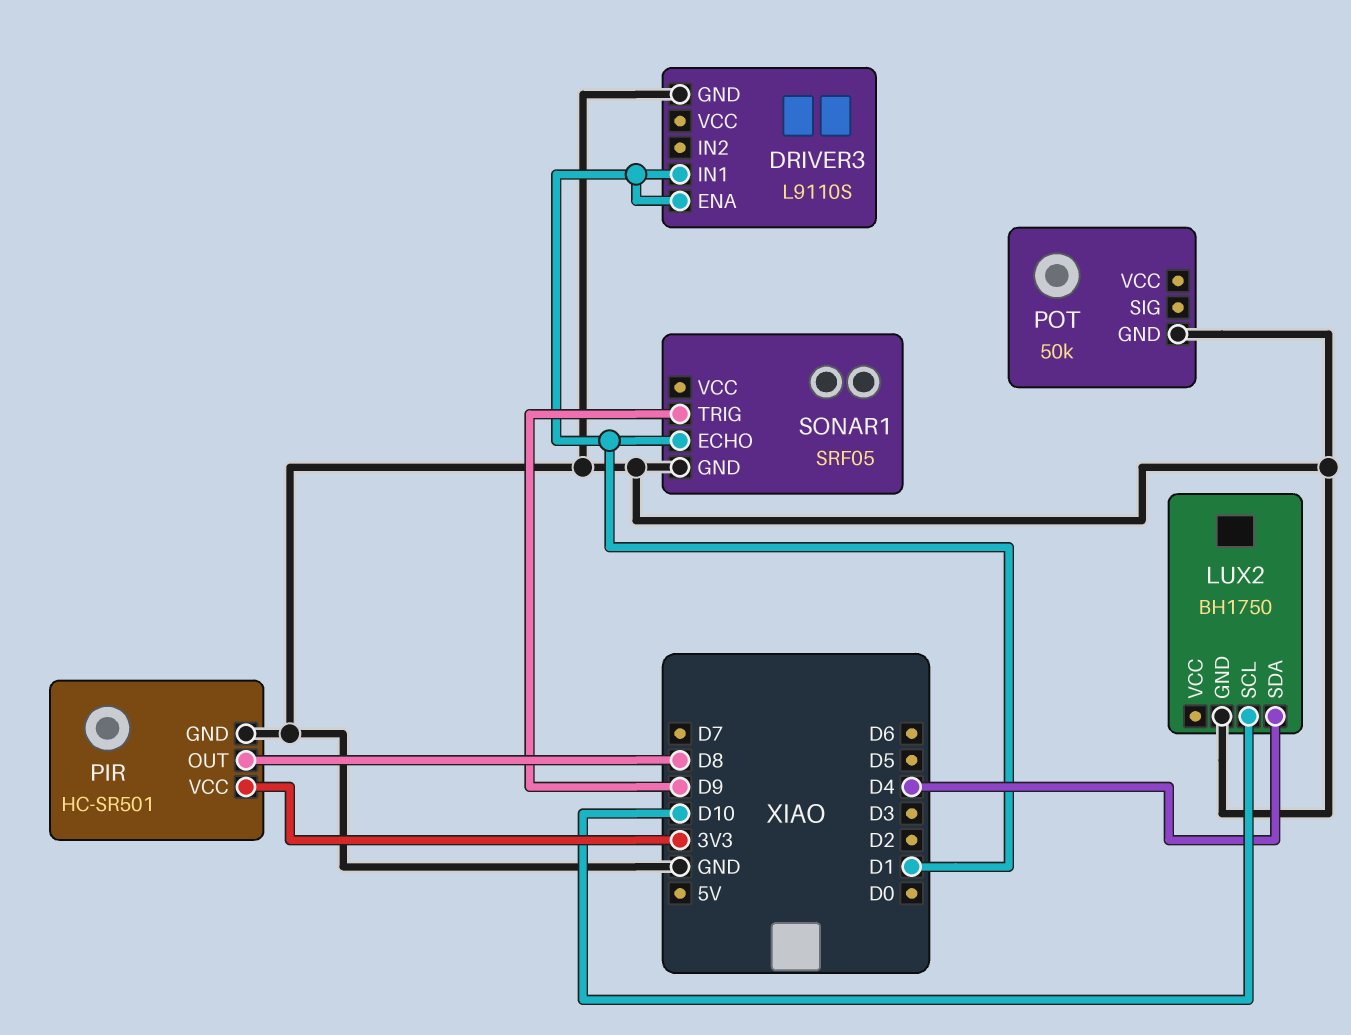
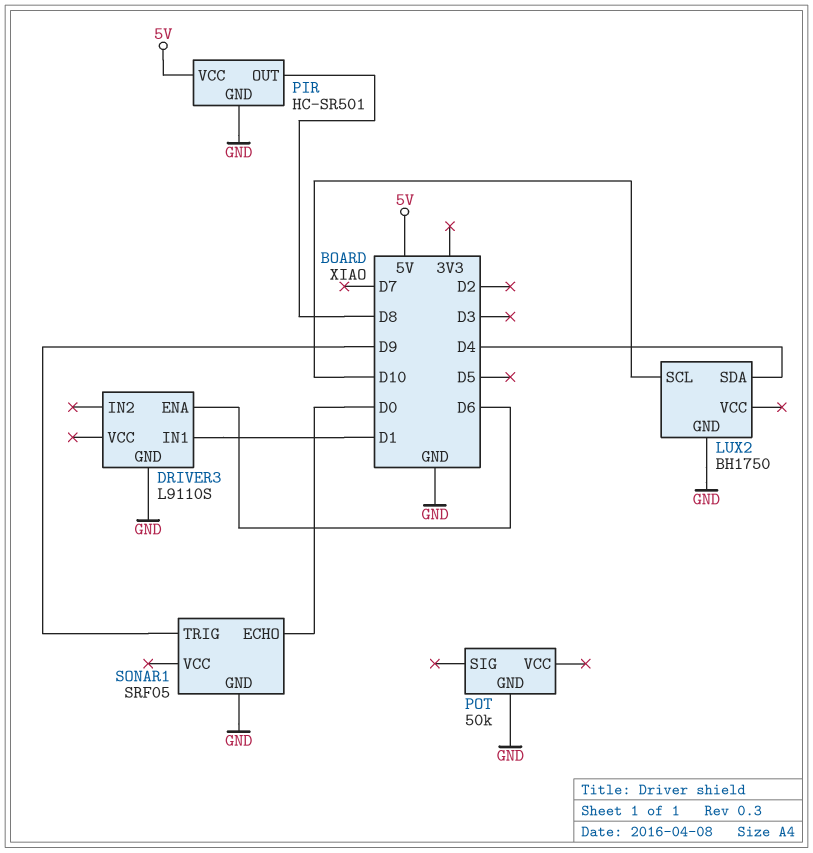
DRIVER3 pin ENA: D1 -> D6
PIR pin VCC: 3V3 -> 5V
SONAR1 pin ECHO: D1 -> D0

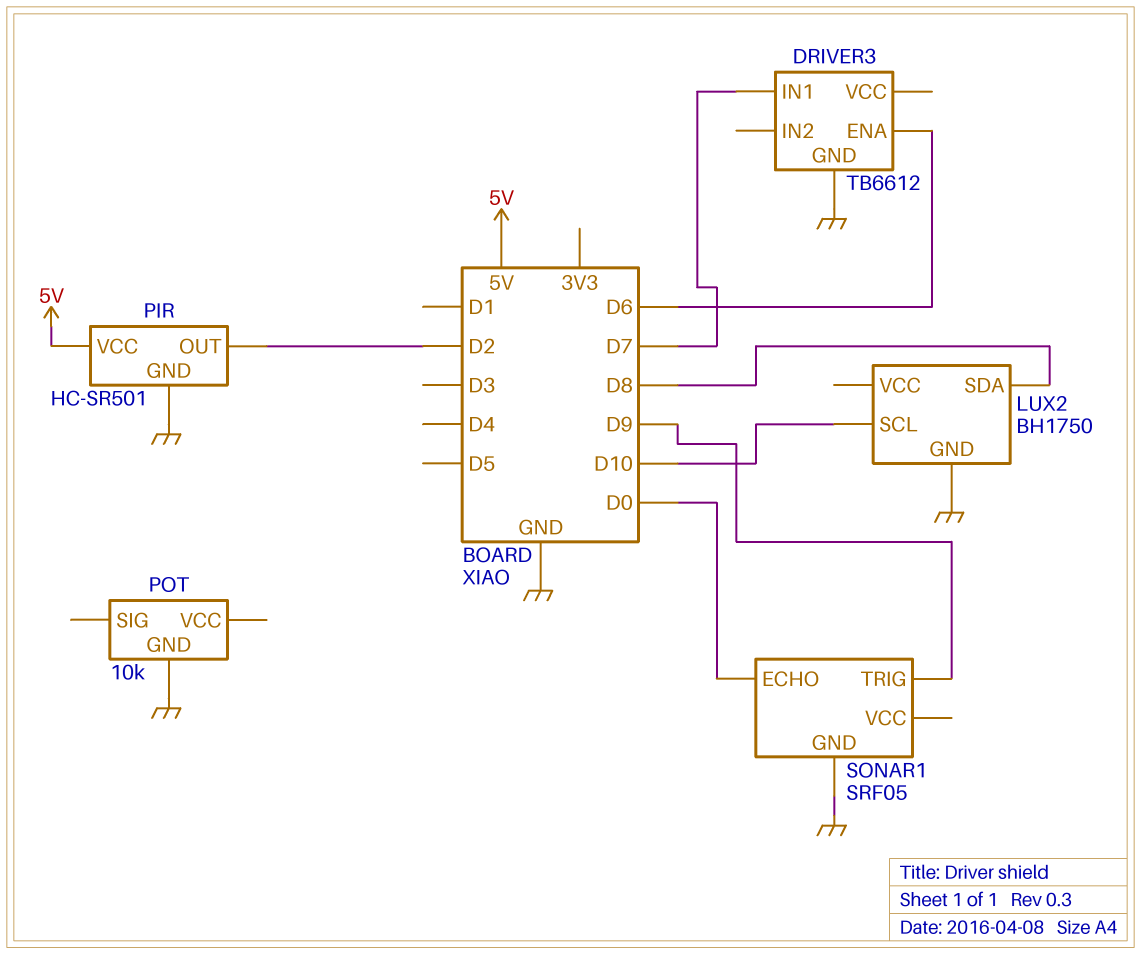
DRIVER3: L9110S -> TB6612
DRIVER3 pin IN1: D1 -> D7
LUX2 pin SDA: D4 -> D8
PIR pin OUT: D8 -> D2
POT: 50k -> 10k

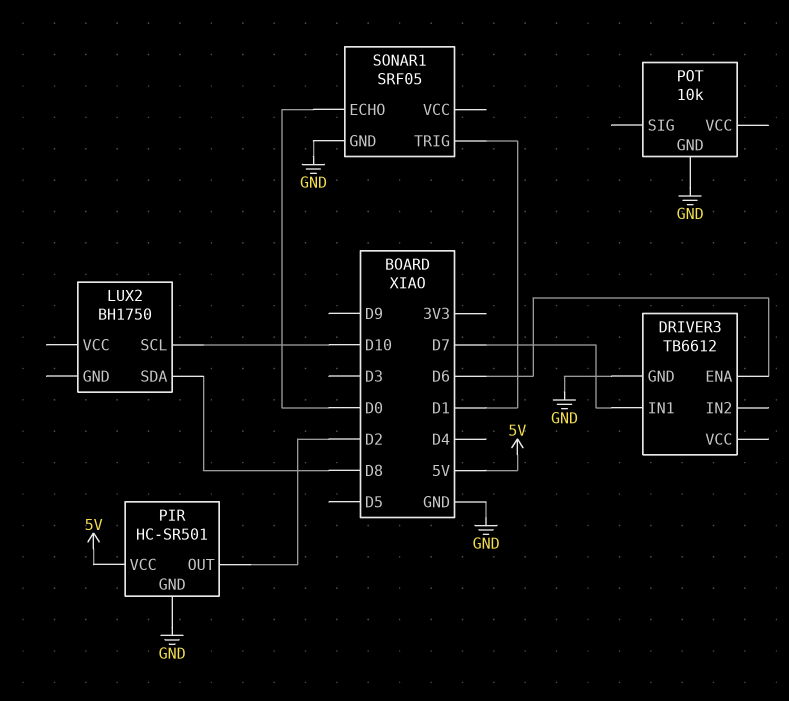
LUX2 pin GND: GND -> none
SONAR1 pin TRIG: D9 -> D1

